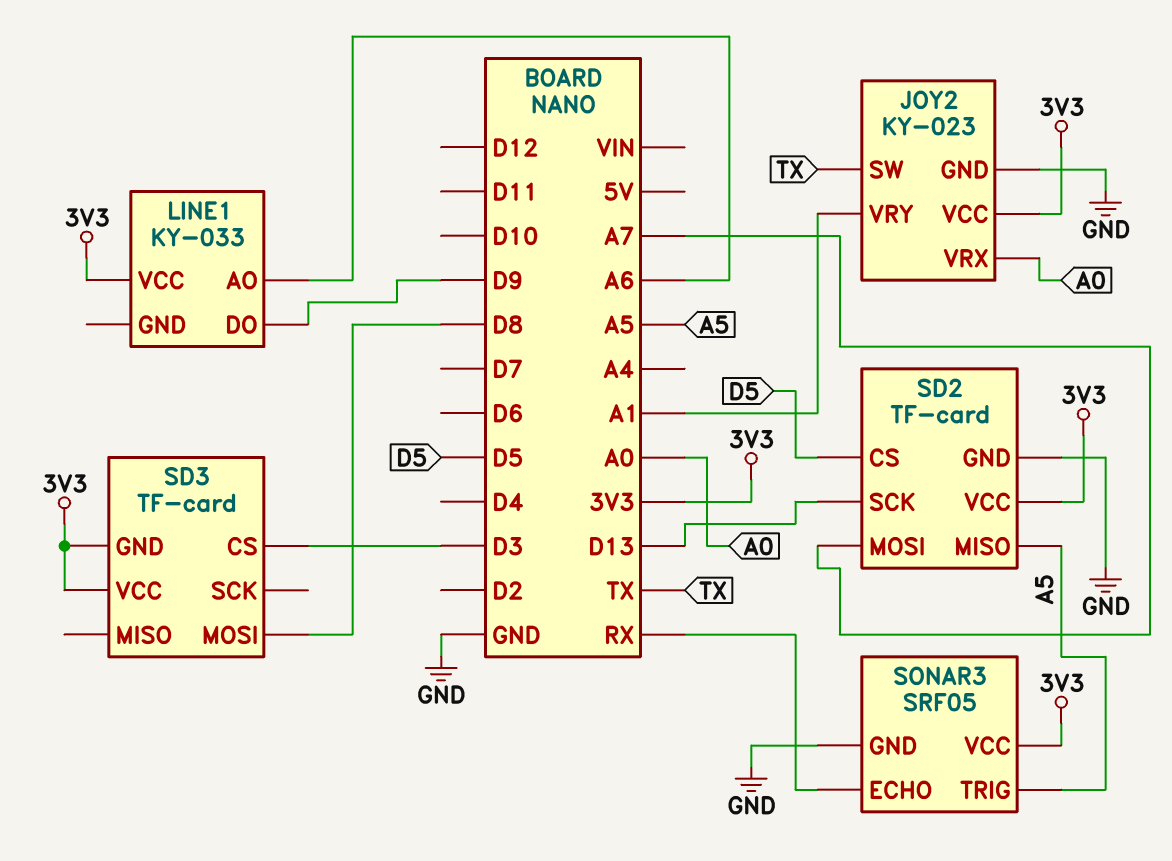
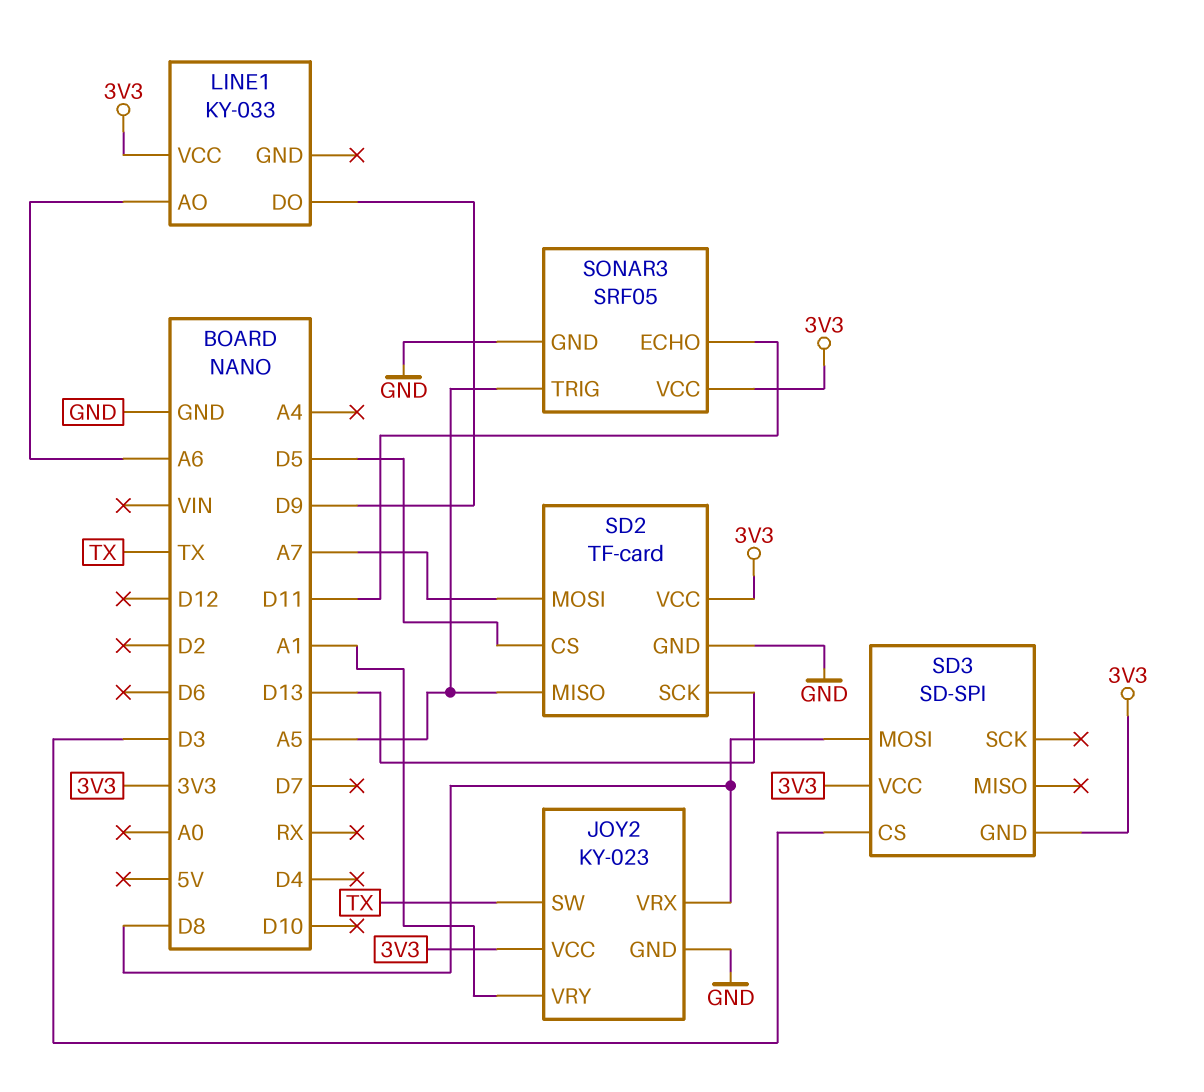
JOY2 pin VRX: A0 -> D8
SD3: TF-card -> SD-SPI
SONAR3 pin ECHO: RX -> D11

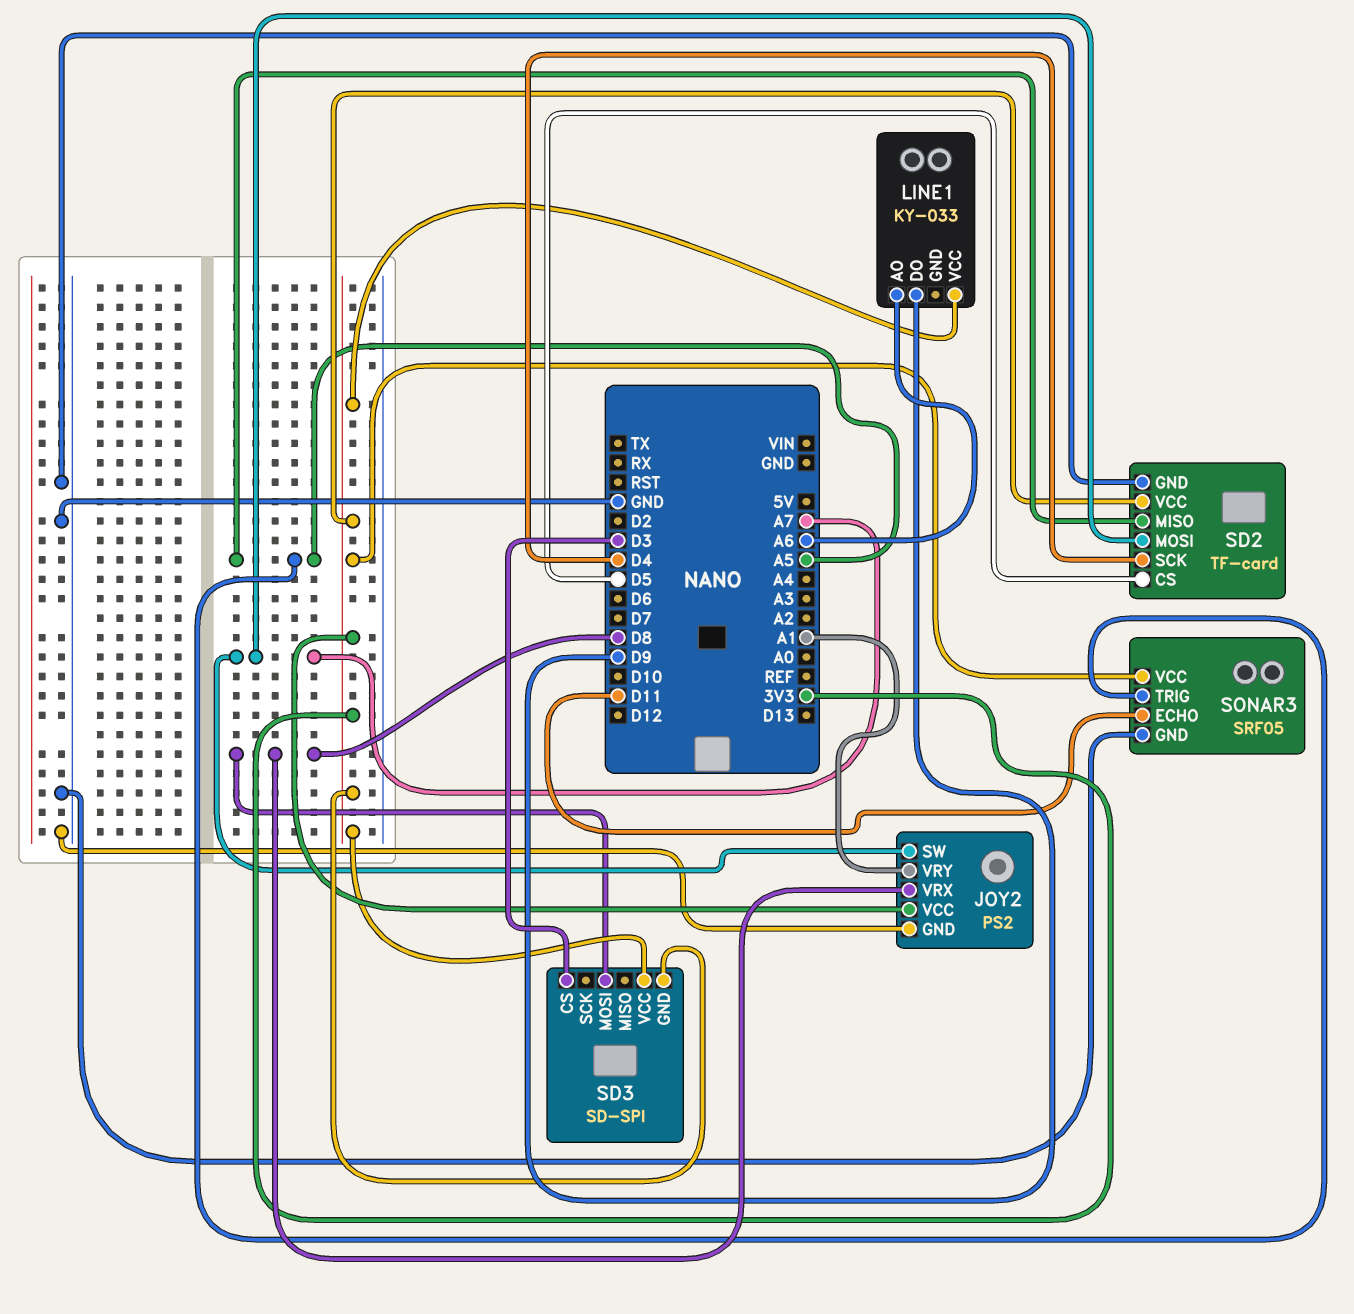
JOY2: KY-023 -> PS2
JOY2 pin SW: TX -> A7
SD2 pin SCK: D13 -> D4

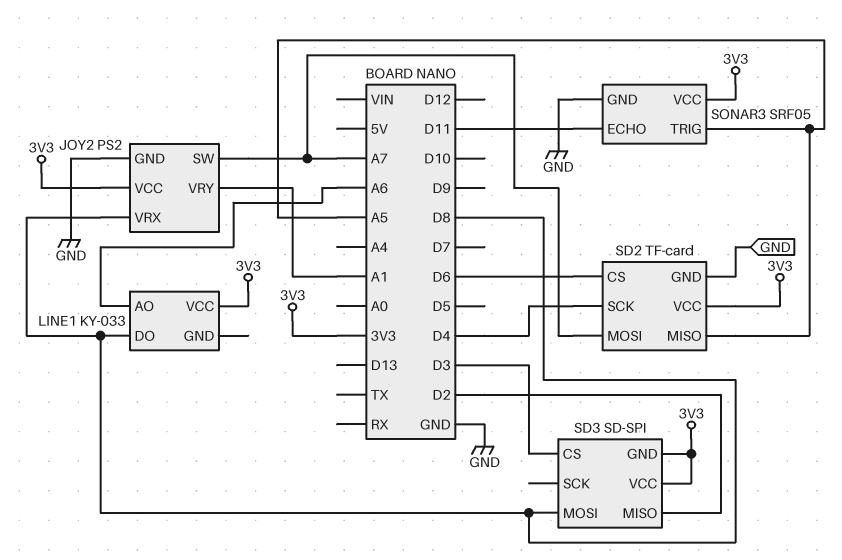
LINE1 pin DO: D9 -> D8
SD2 pin CS: D5 -> D6
SD3 pin MISO: none -> D2

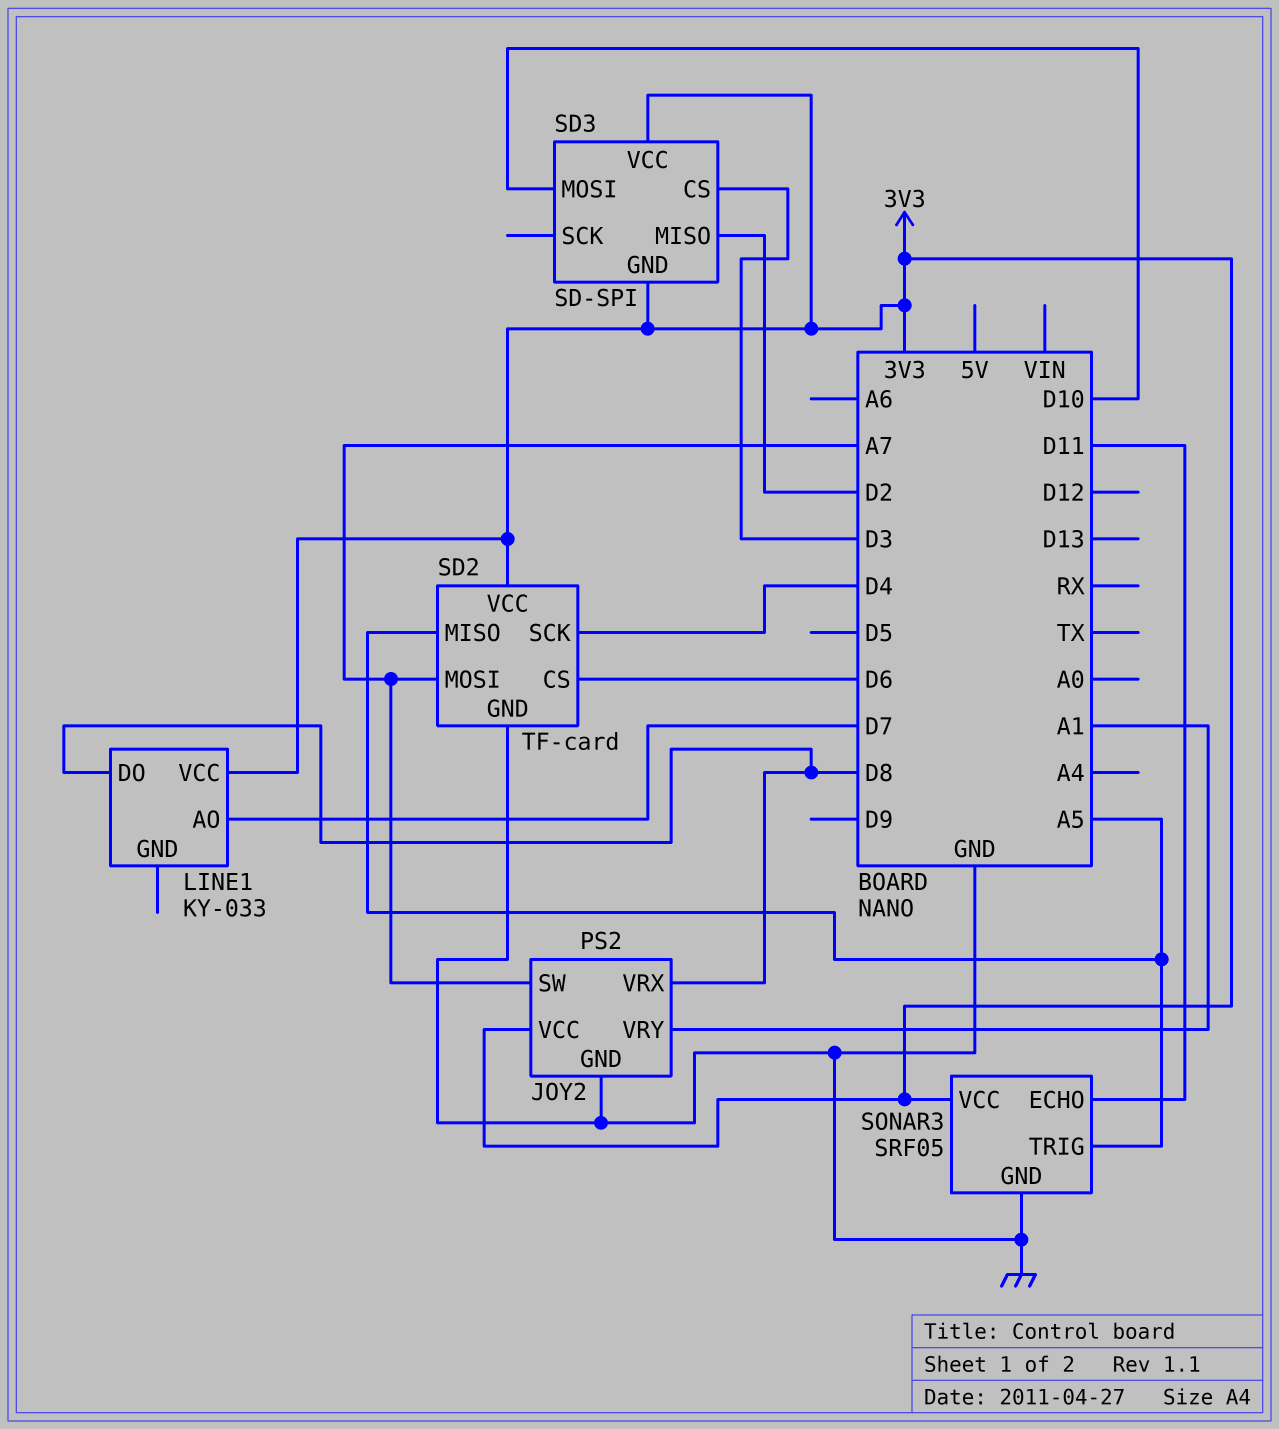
LINE1 pin AO: A6 -> D7
SD3 pin MOSI: D8 -> D10

